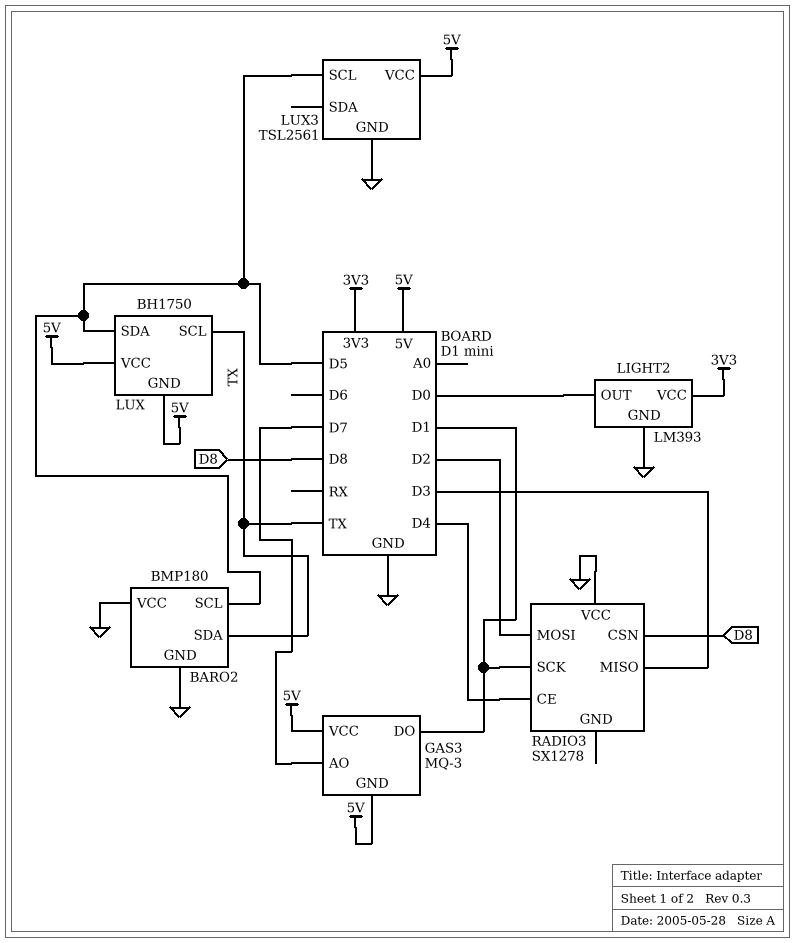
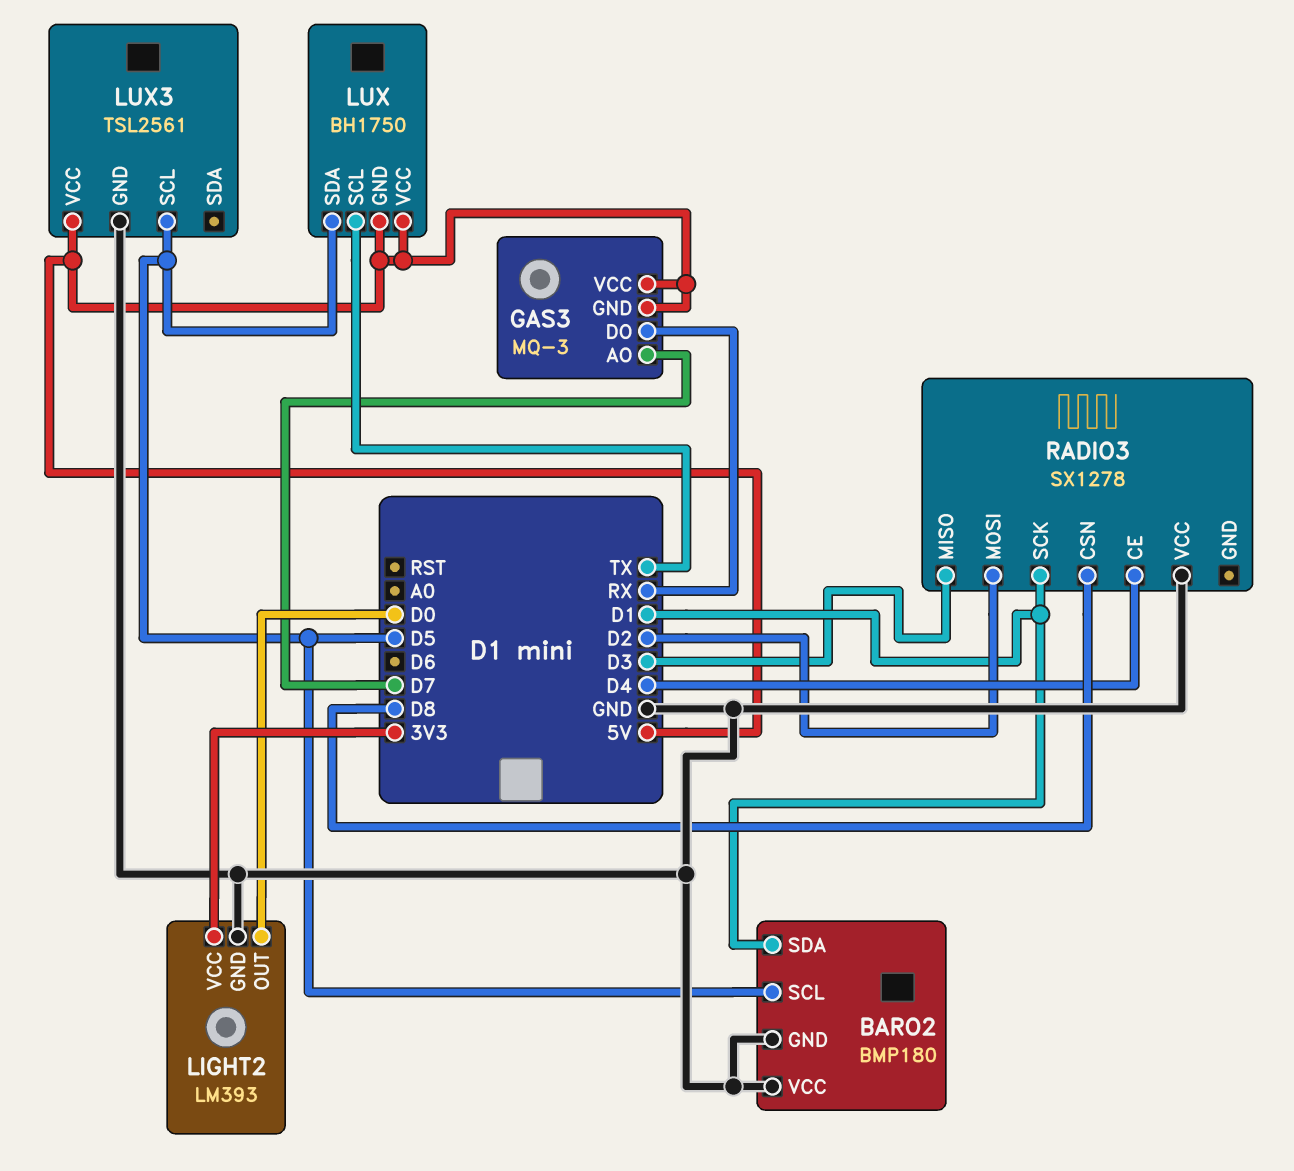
BARO2 pin SDA: TX -> D1
GAS3 pin DO: D1 -> RX

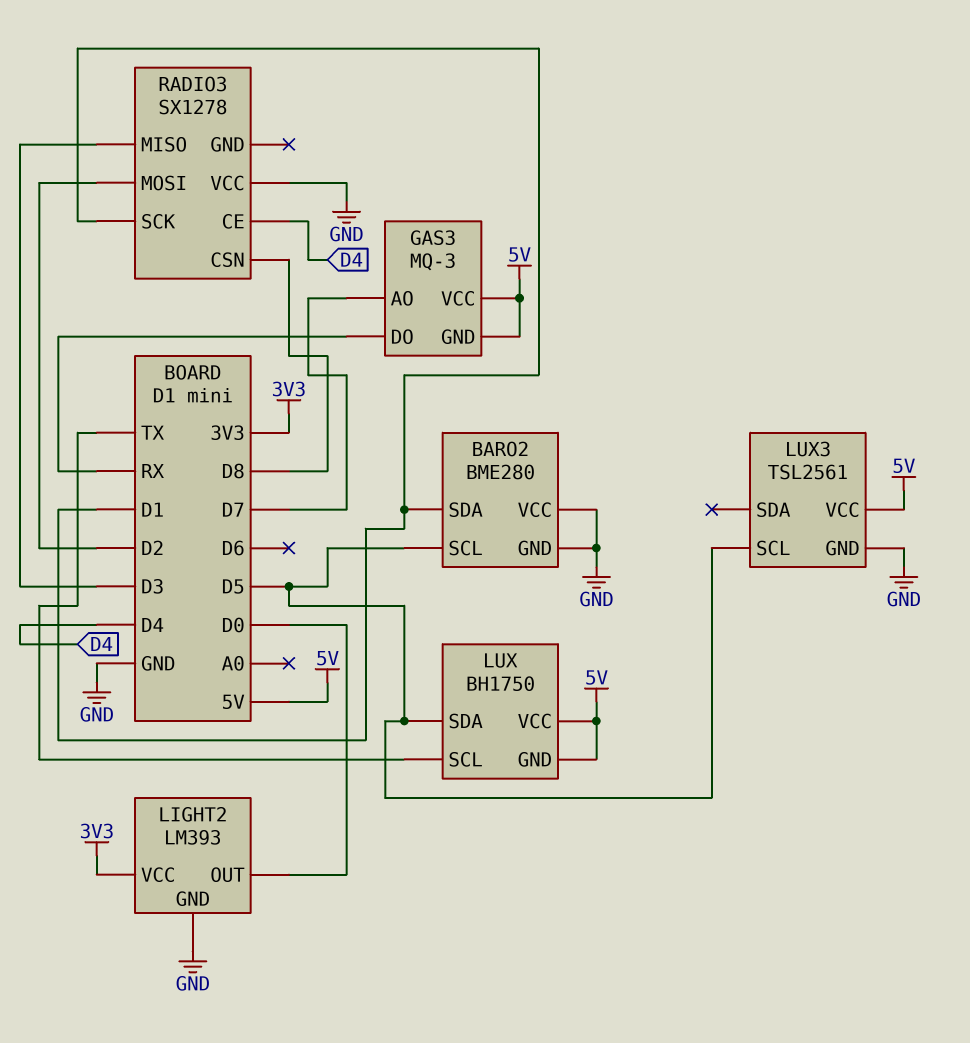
BARO2: BMP180 -> BME280

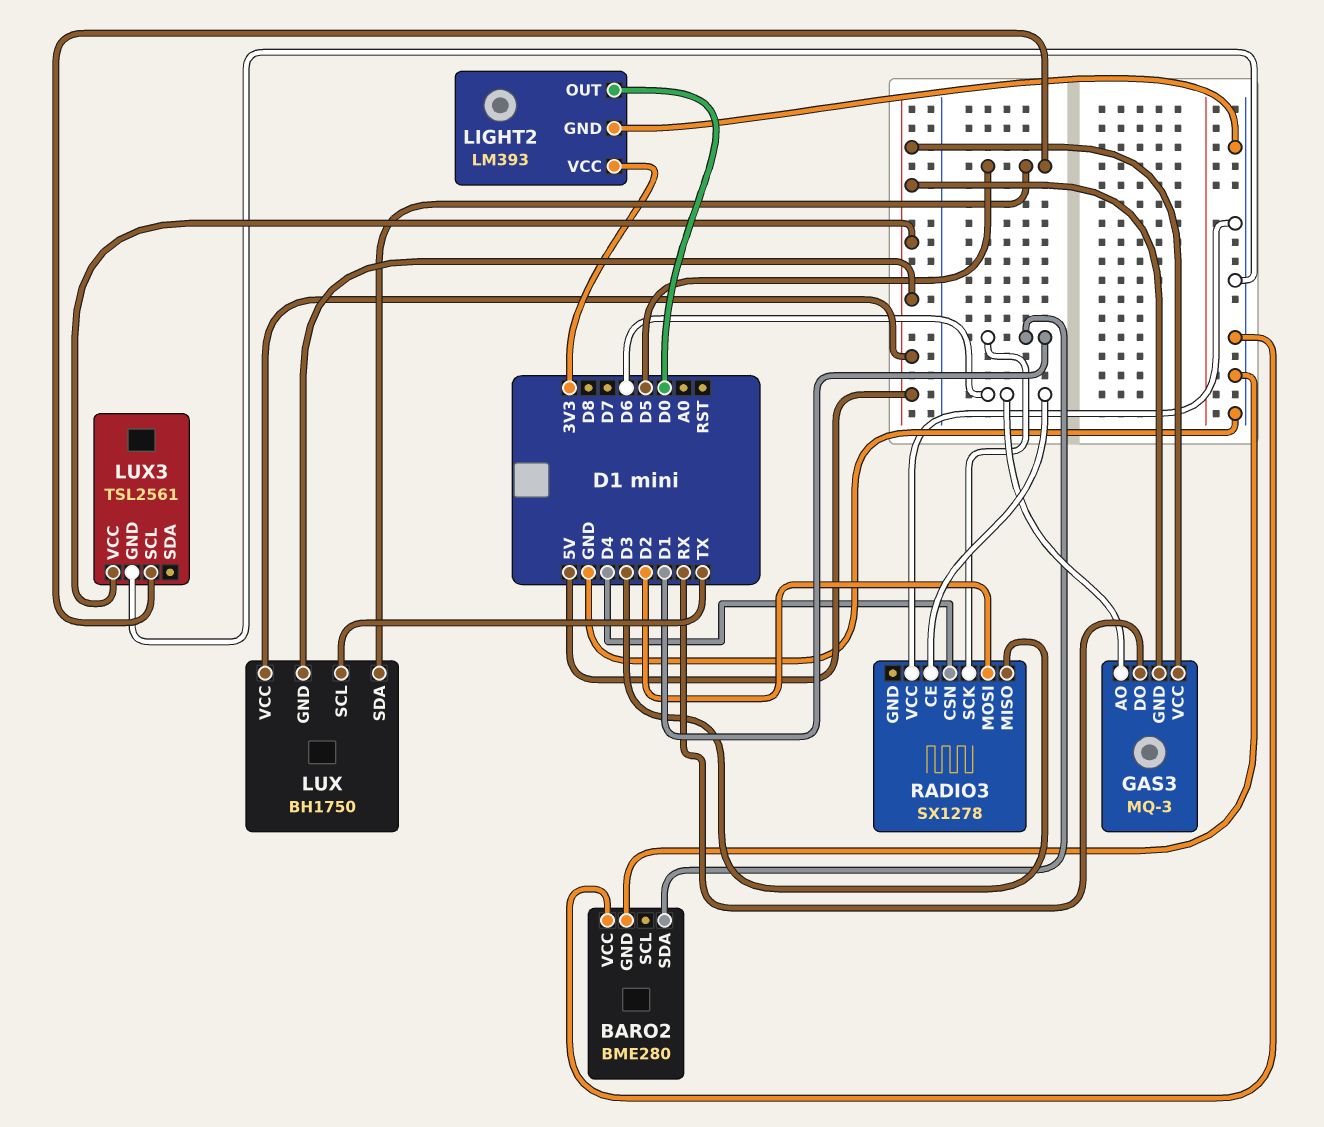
BARO2 pin SCL: D5 -> none
GAS3 pin AO: D7 -> D6
RADIO3 pin CE: D4 -> D6
RADIO3 pin CSN: D8 -> D4

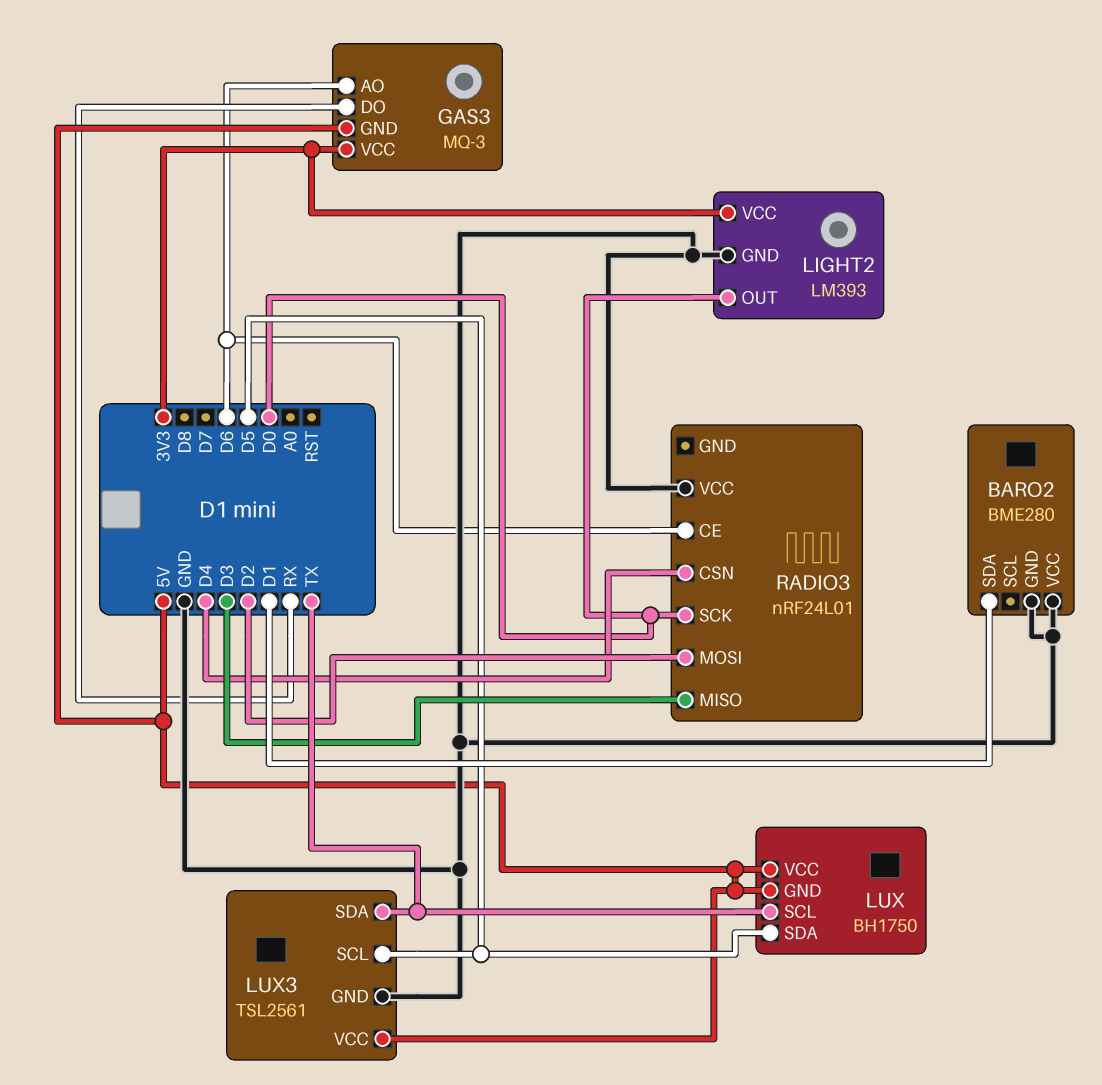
GAS3 pin VCC: 5V -> 3V3
LUX3 pin SDA: none -> TX
RADIO3: SX1278 -> nRF24L01
RADIO3 pin SCK: D1 -> D0

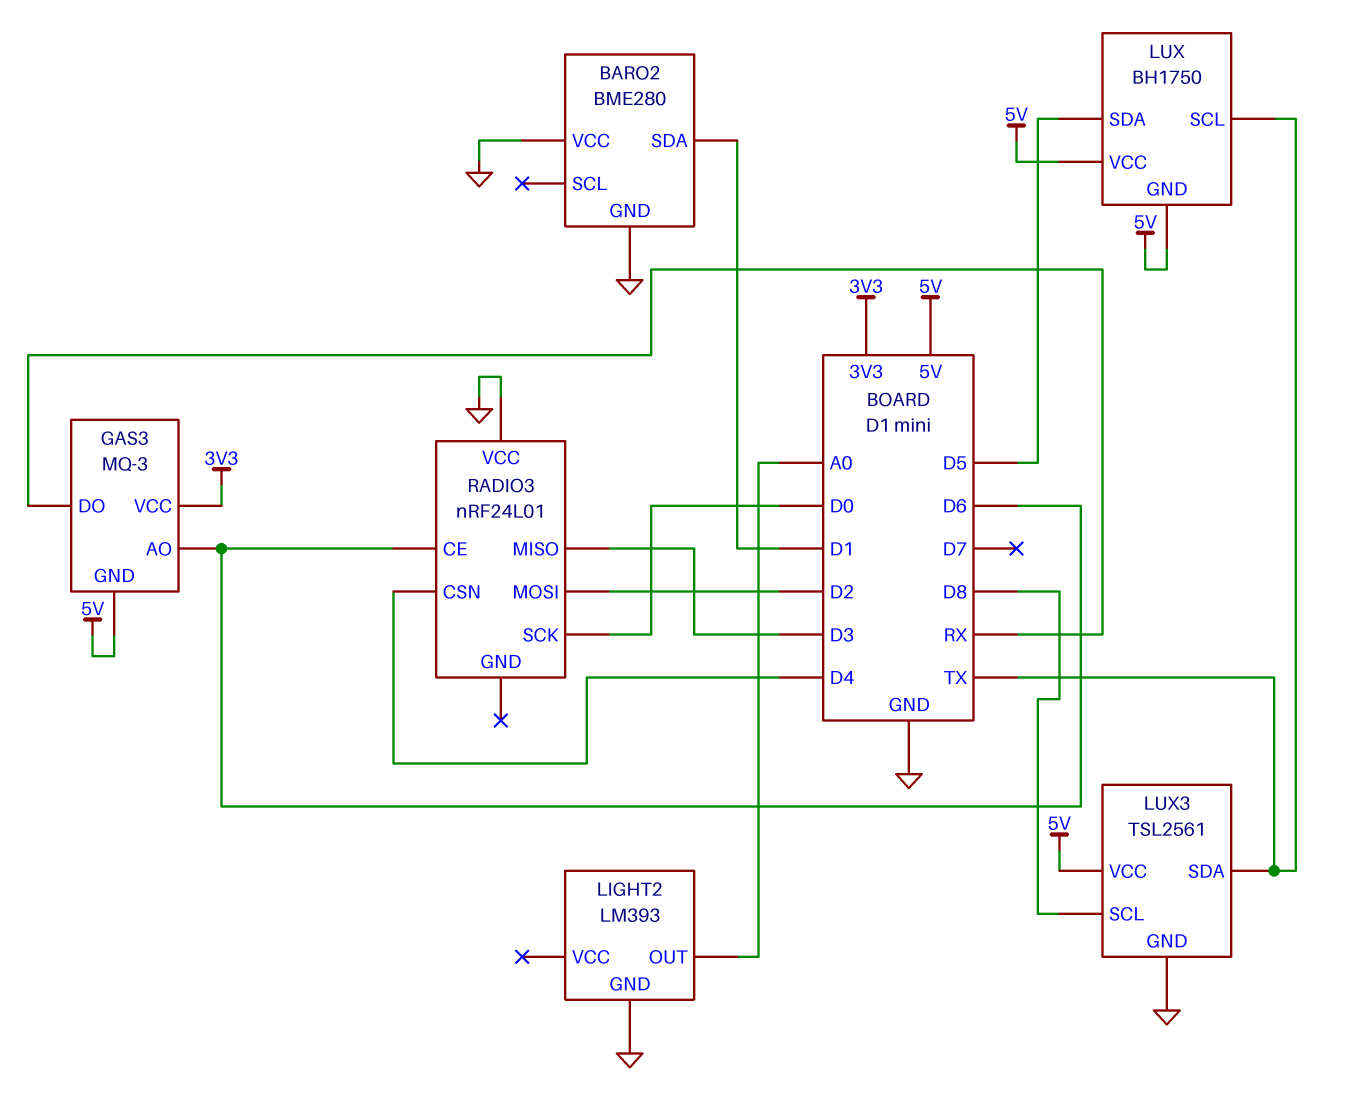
LIGHT2 pin OUT: D0 -> A0
LIGHT2 pin VCC: 3V3 -> none
LUX3 pin SCL: D5 -> D8

